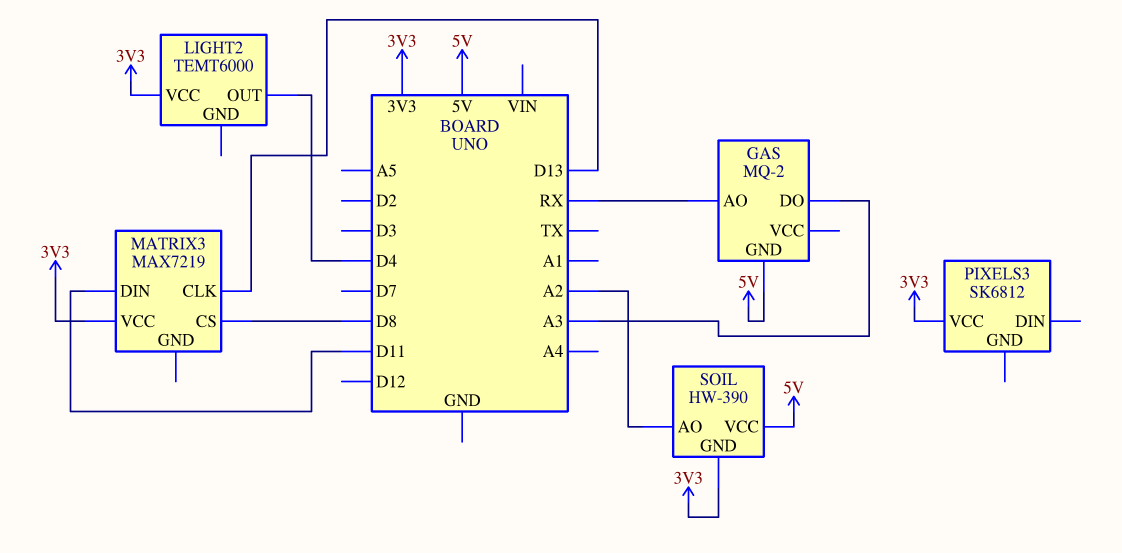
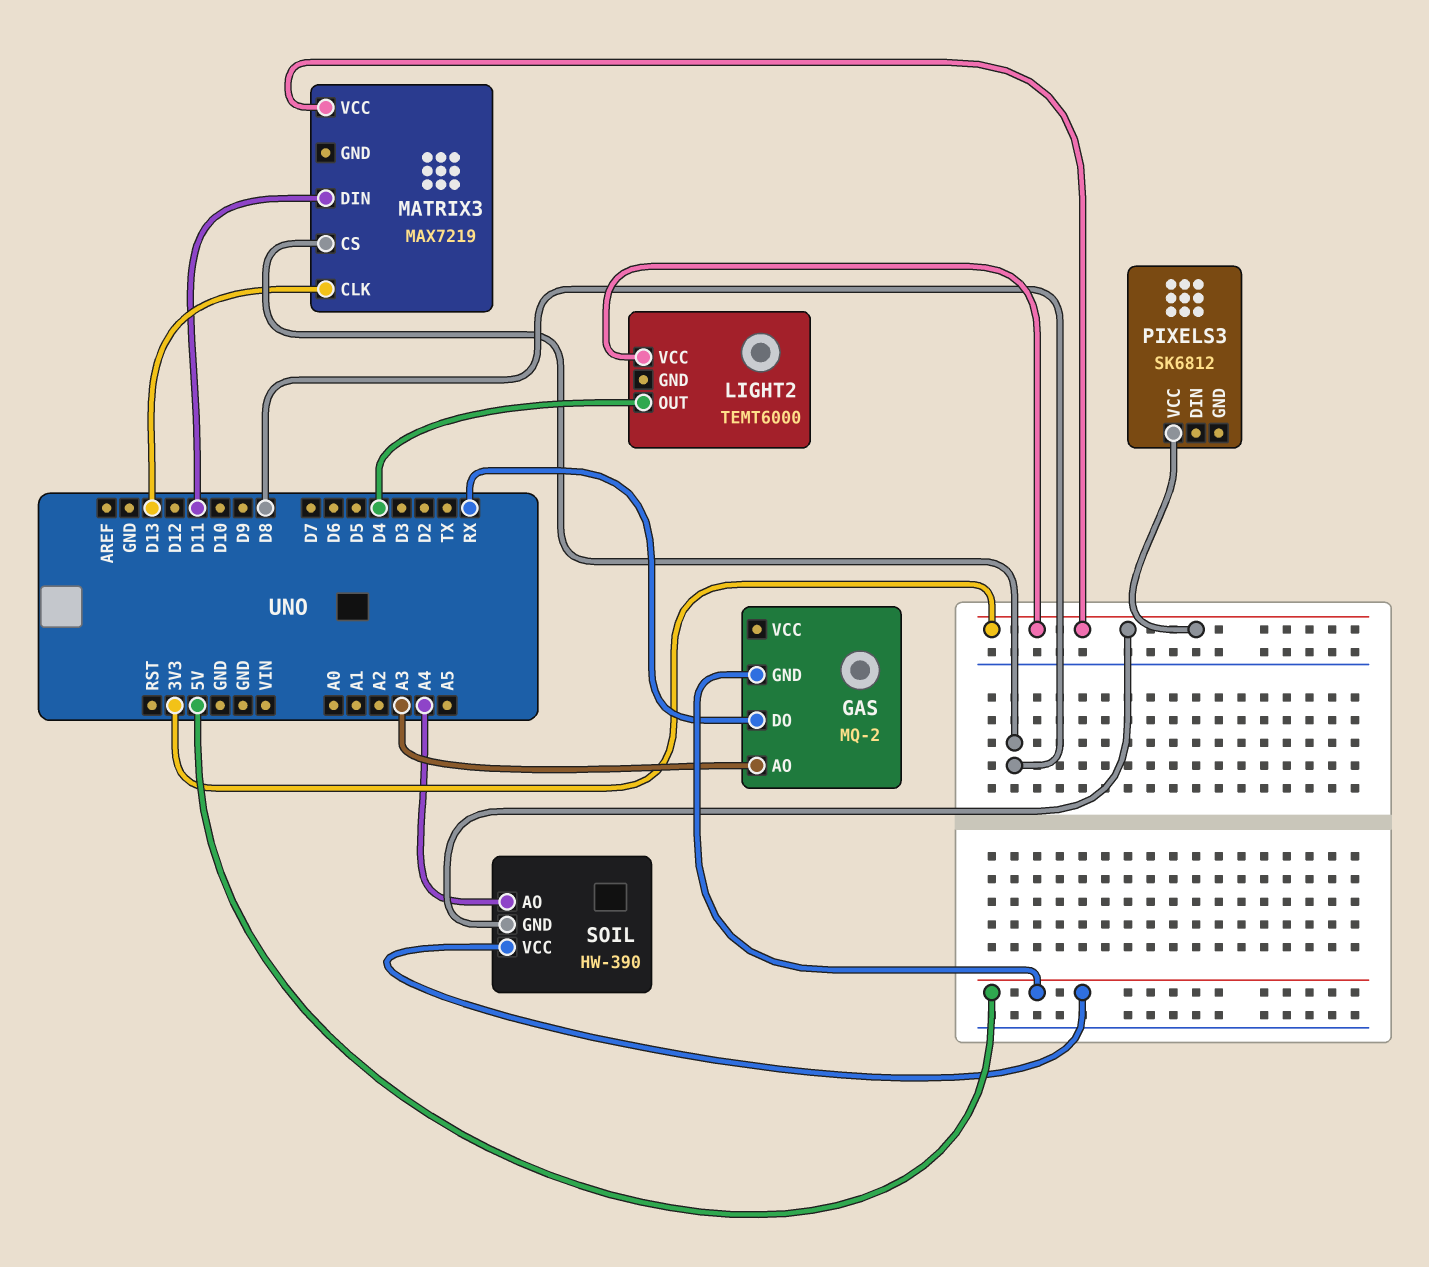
GAS pin AO: RX -> A3
GAS pin DO: A3 -> RX
SOIL pin AO: A2 -> A4

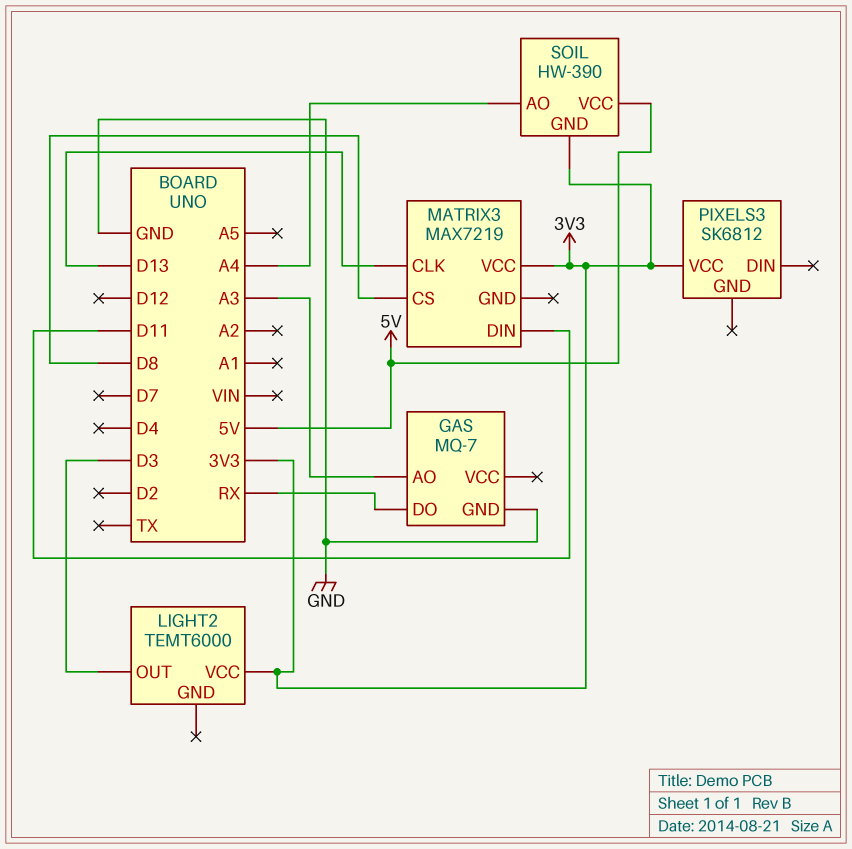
GAS: MQ-2 -> MQ-7
GAS pin GND: 5V -> GND
LIGHT2 pin OUT: D4 -> D3

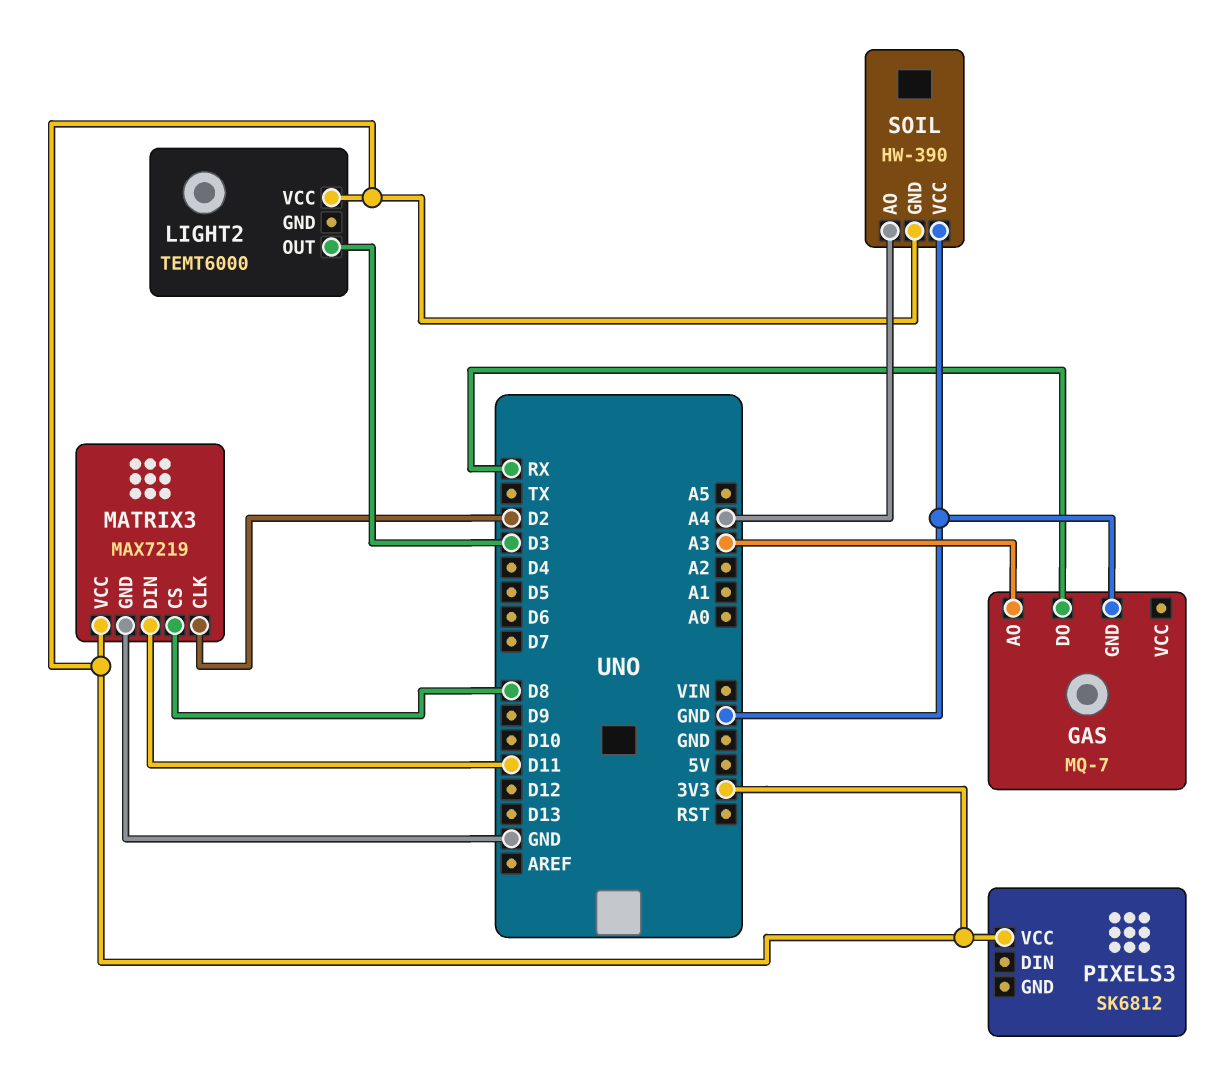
MATRIX3 pin CLK: D13 -> D2
MATRIX3 pin GND: none -> GND
SOIL pin VCC: 5V -> GND

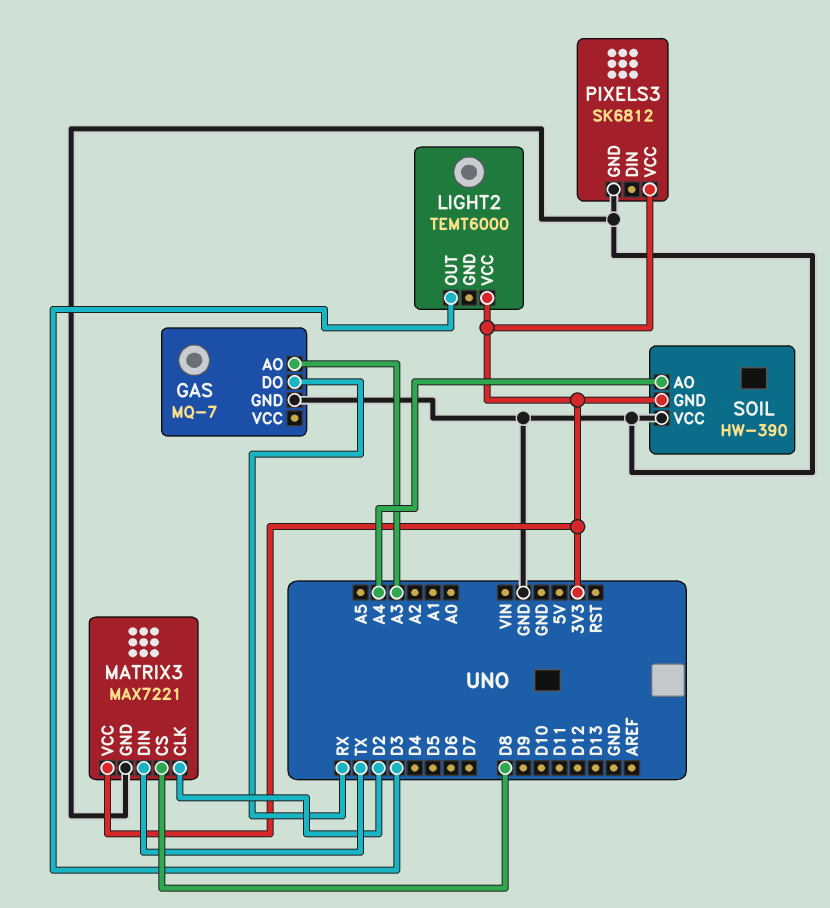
MATRIX3: MAX7219 -> MAX7221
MATRIX3 pin DIN: D11 -> TX
PIXELS3 pin GND: none -> GND

